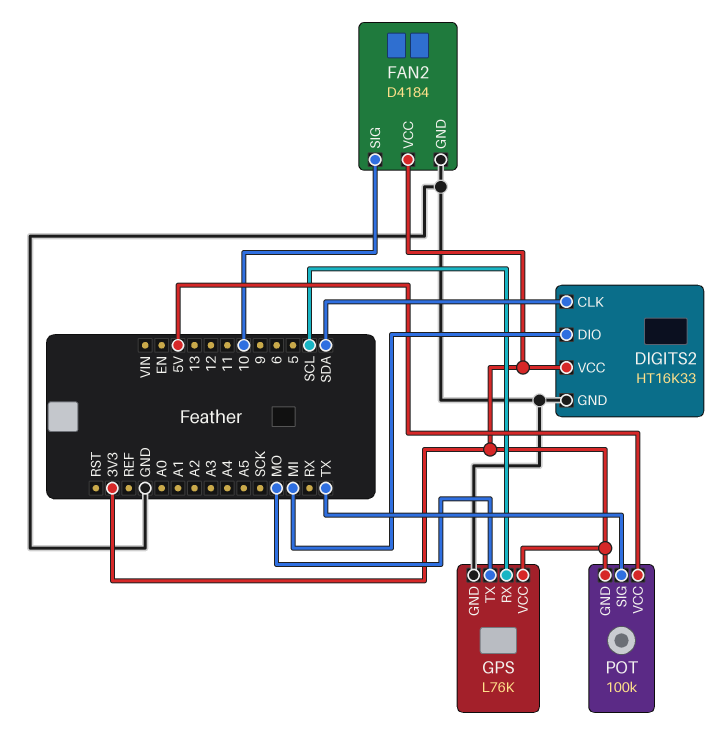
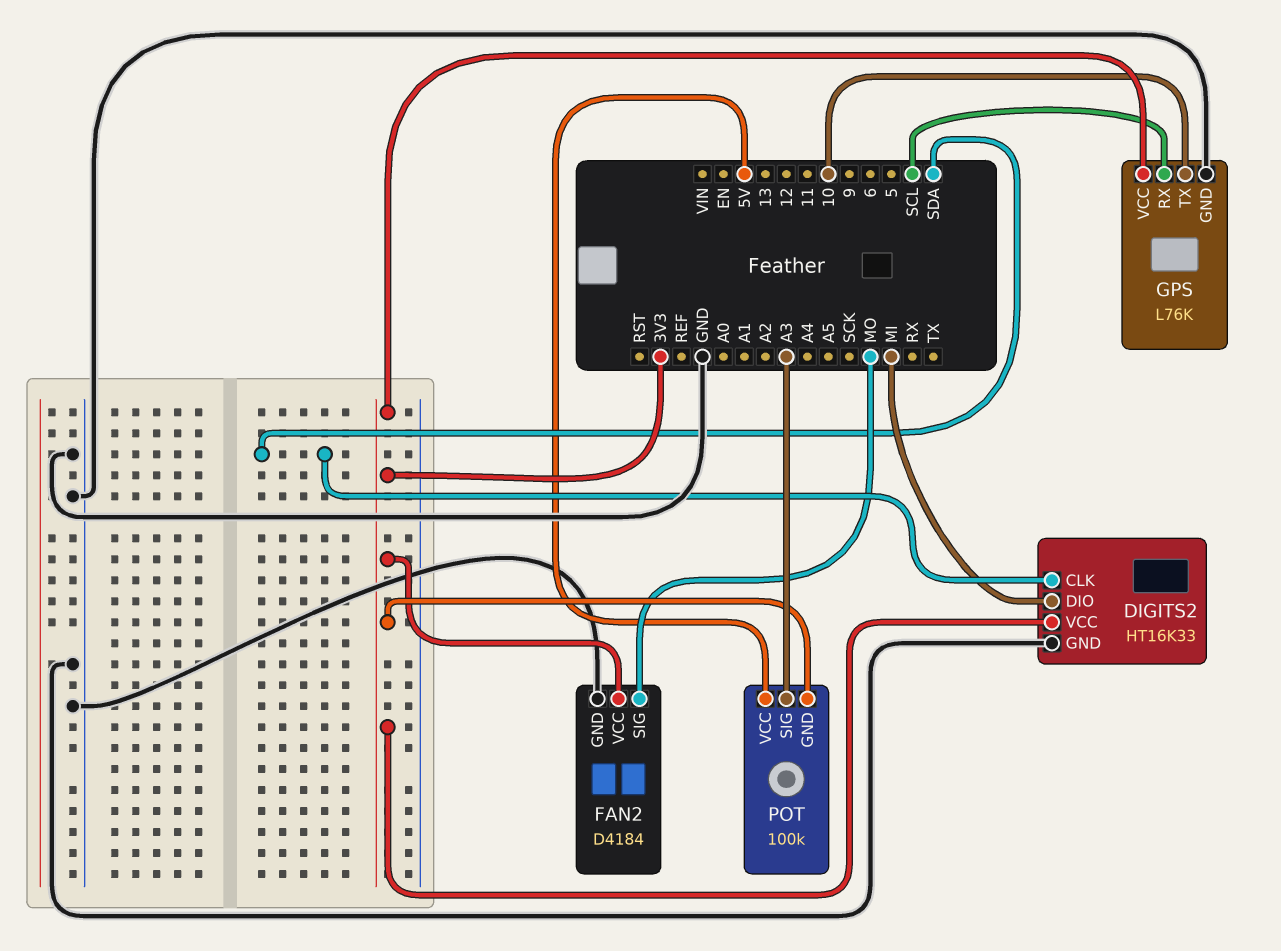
FAN2 pin SIG: 10 -> MO
GPS pin TX: MO -> 10
POT pin SIG: TX -> A3

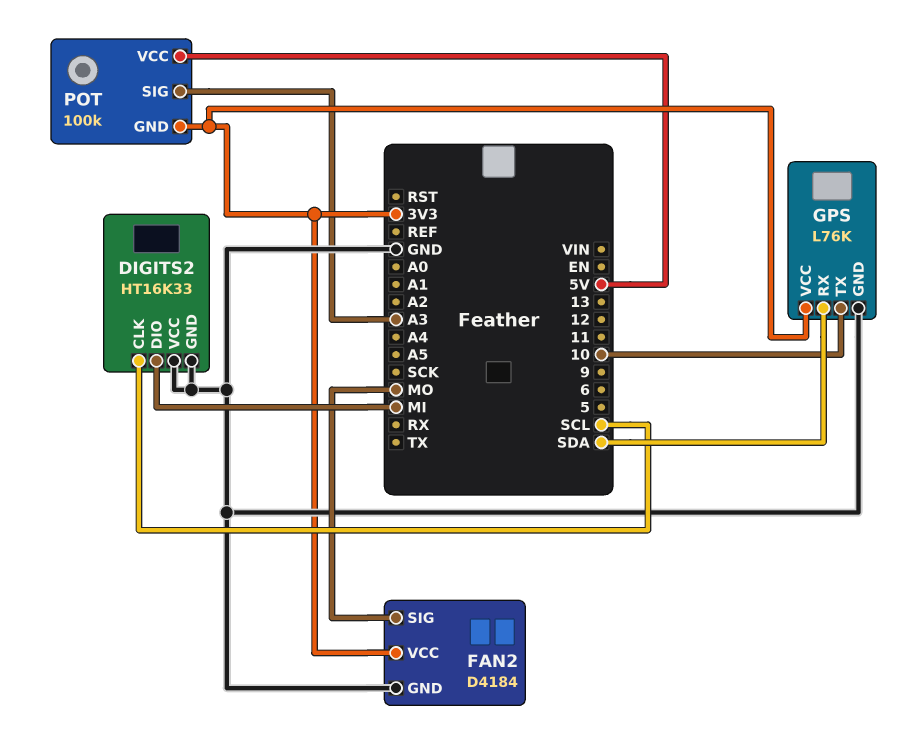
DIGITS2 pin CLK: SDA -> SCL
DIGITS2 pin VCC: 3V3 -> GND
GPS pin RX: SCL -> SDA

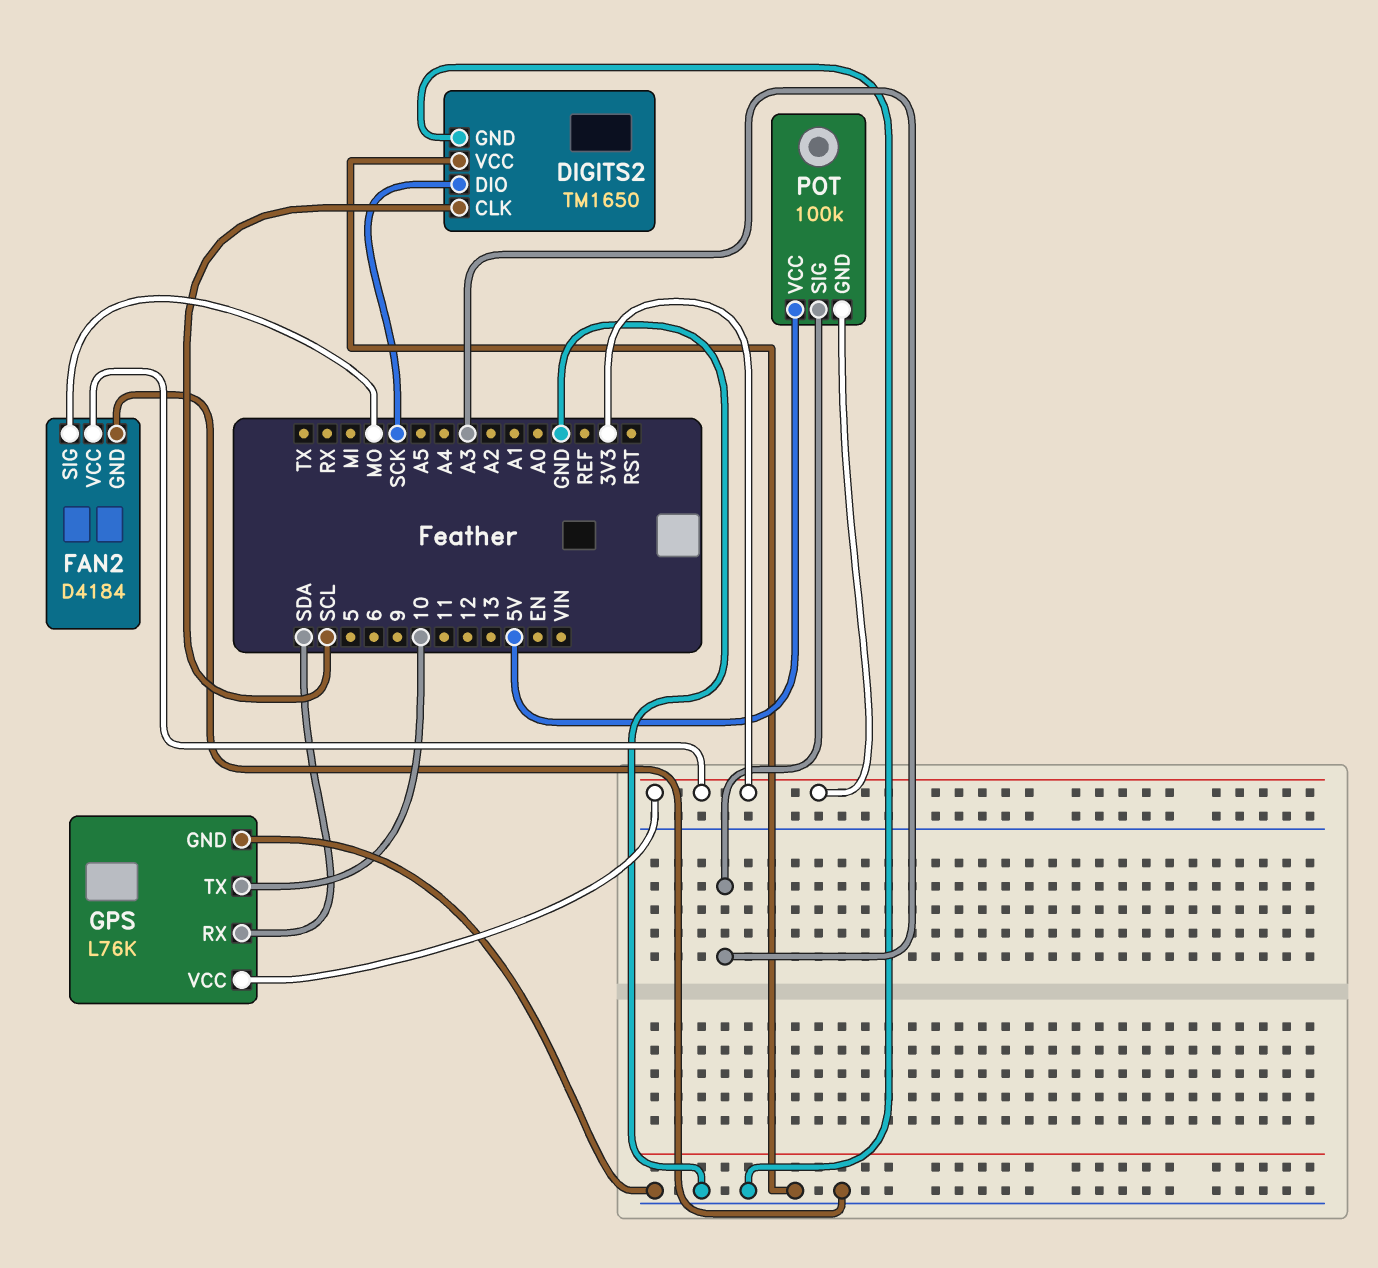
DIGITS2: HT16K33 -> TM1650
DIGITS2 pin DIO: MI -> SCK

